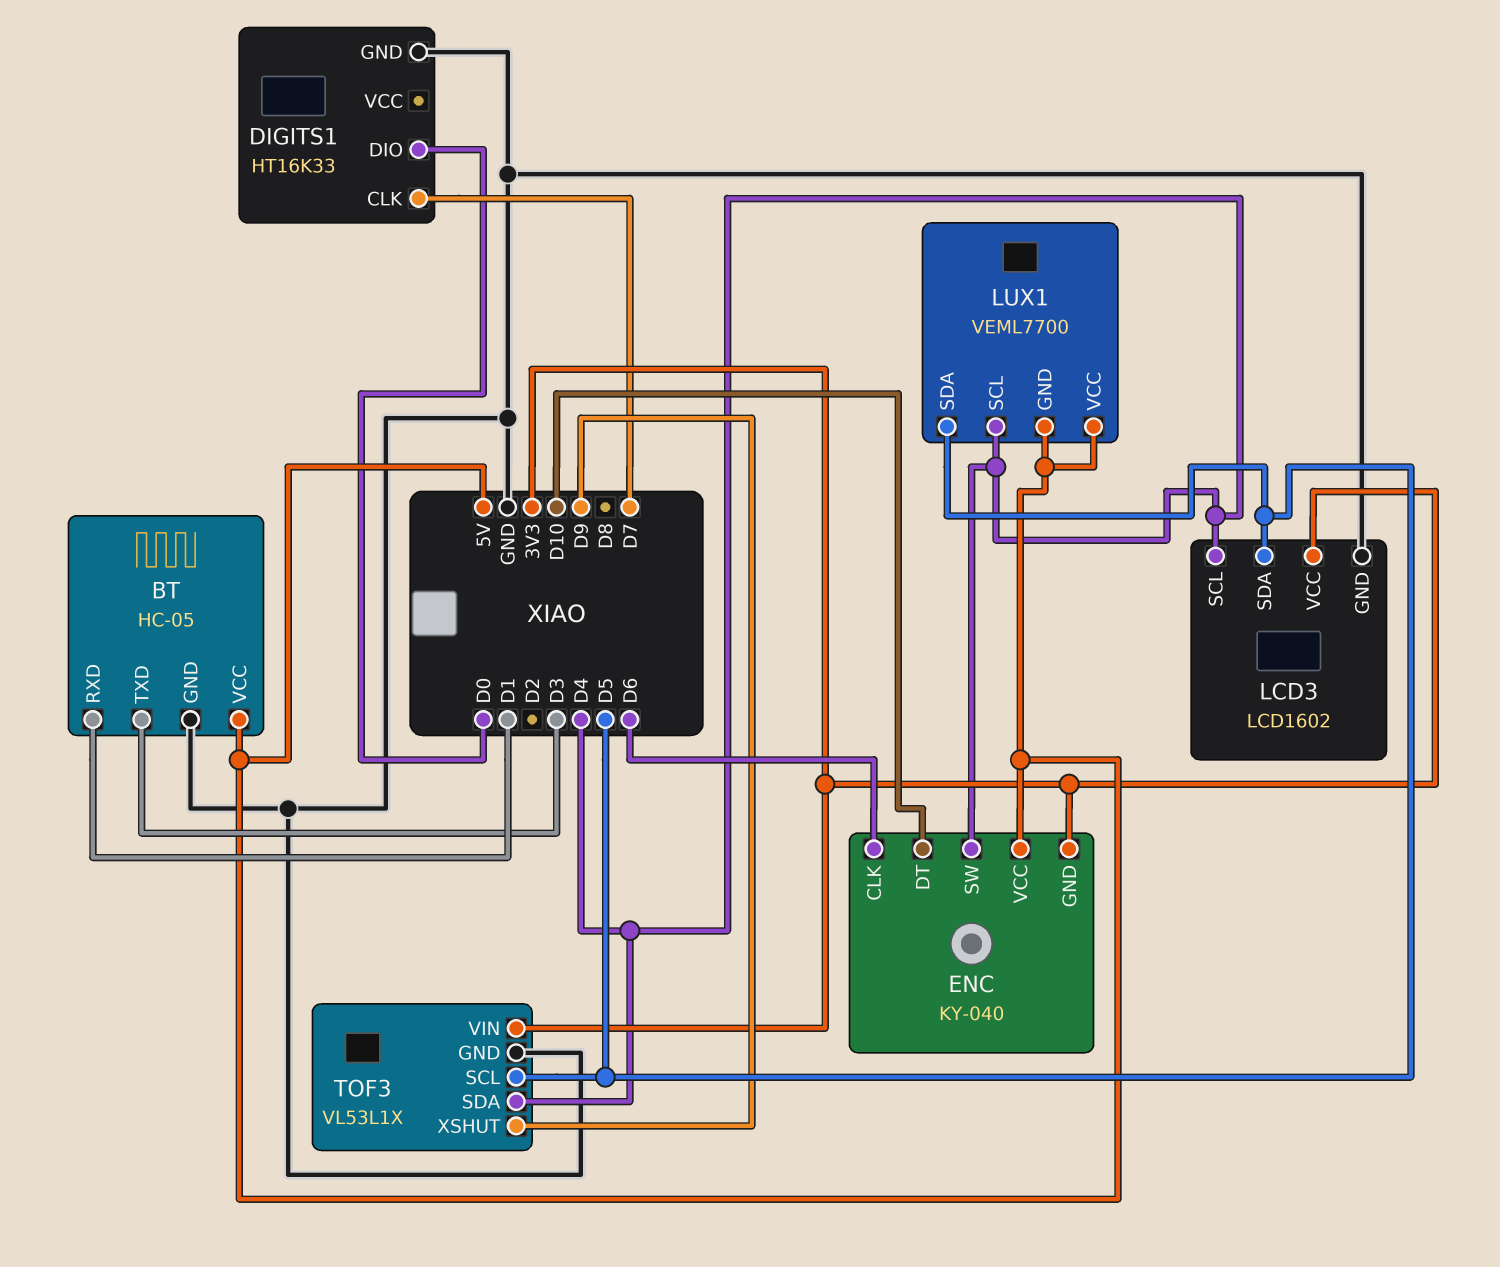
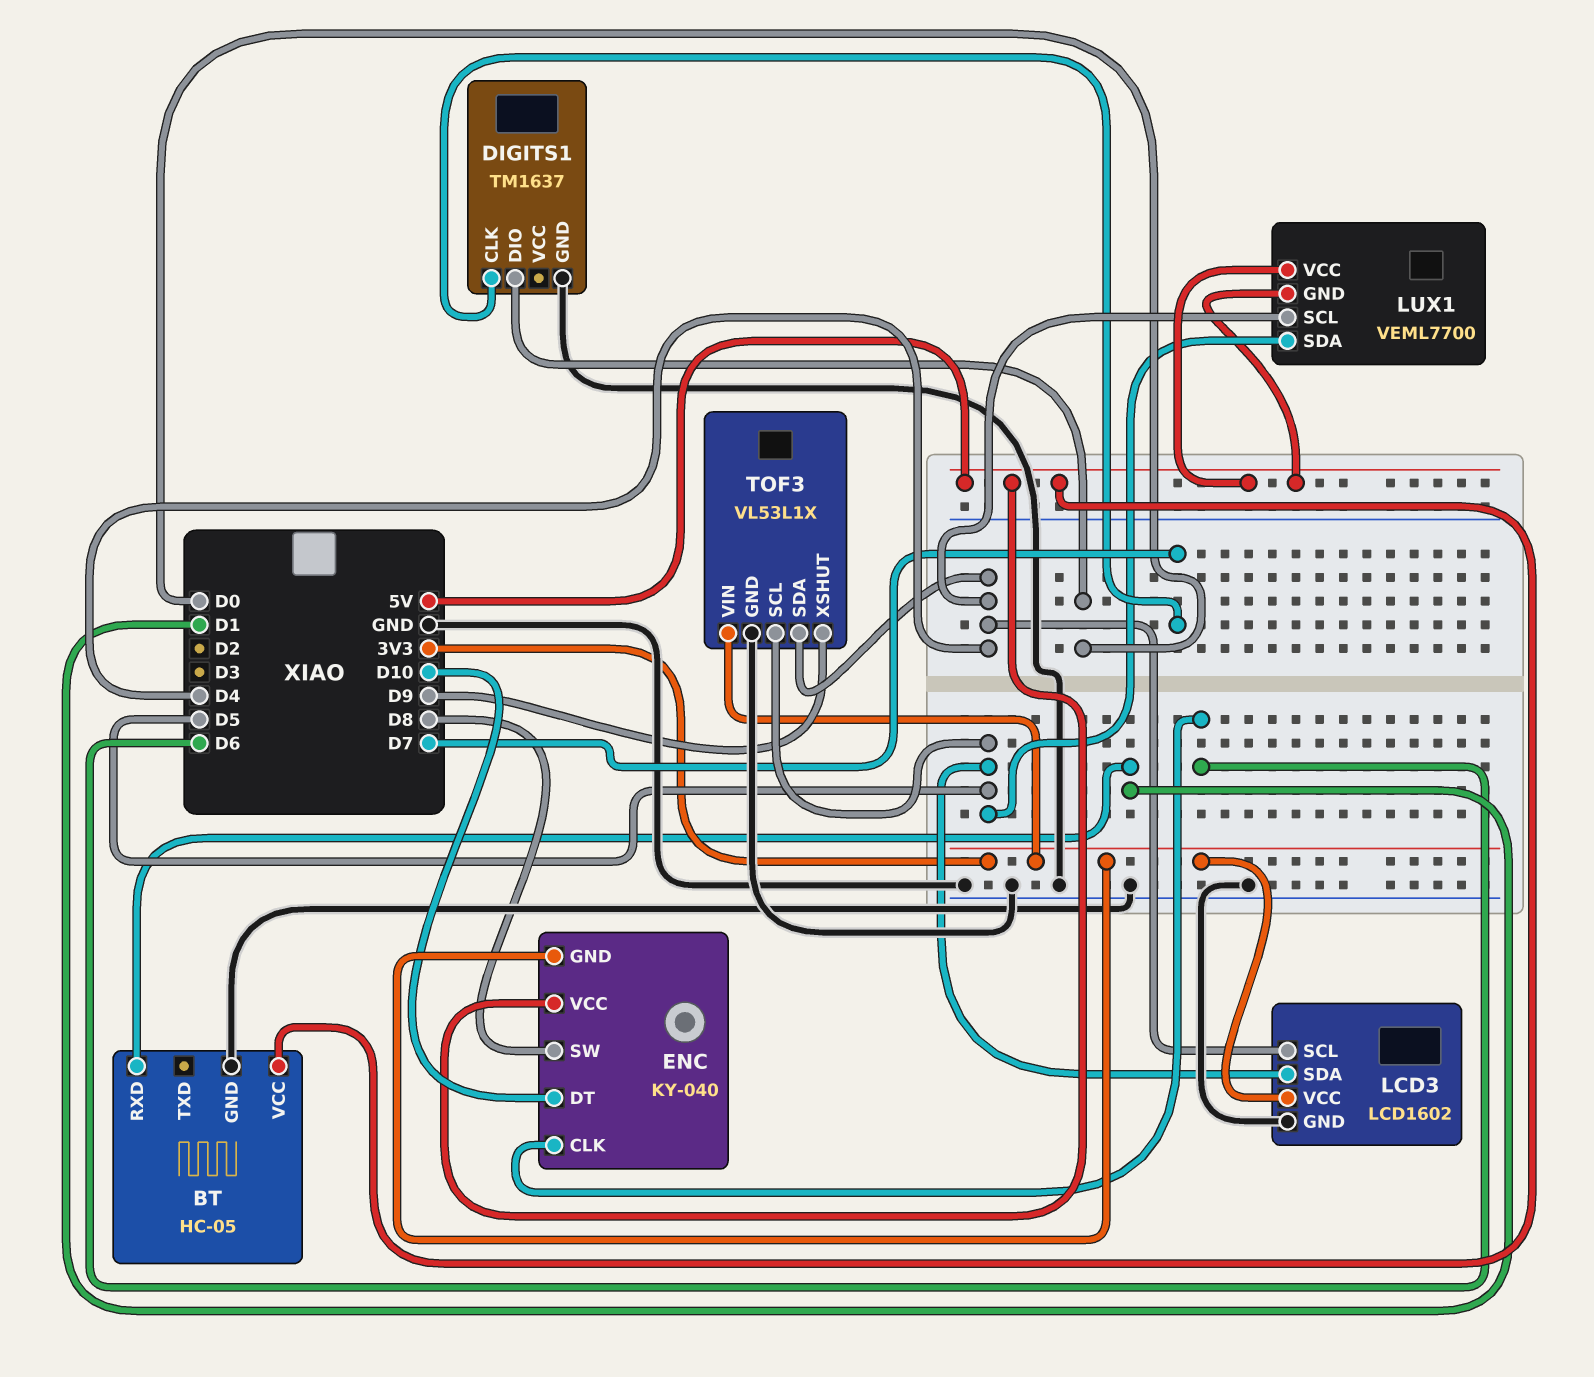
BT pin TXD: D3 -> none
DIGITS1: HT16K33 -> TM1637
ENC pin SW: D4 -> D8

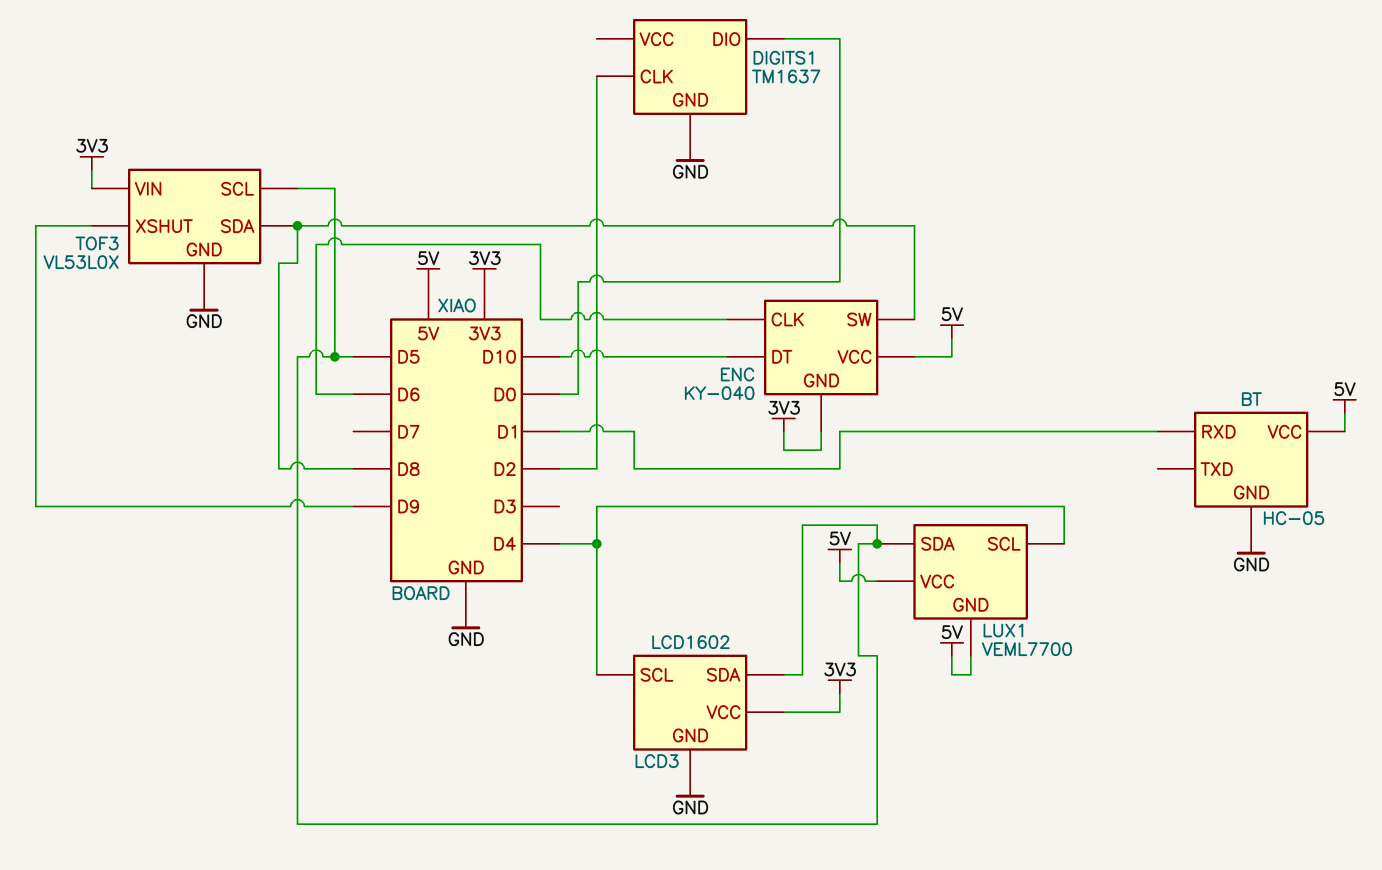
DIGITS1 pin CLK: D7 -> D2
TOF3: VL53L1X -> VL53L0X
TOF3 pin SDA: D4 -> D8

